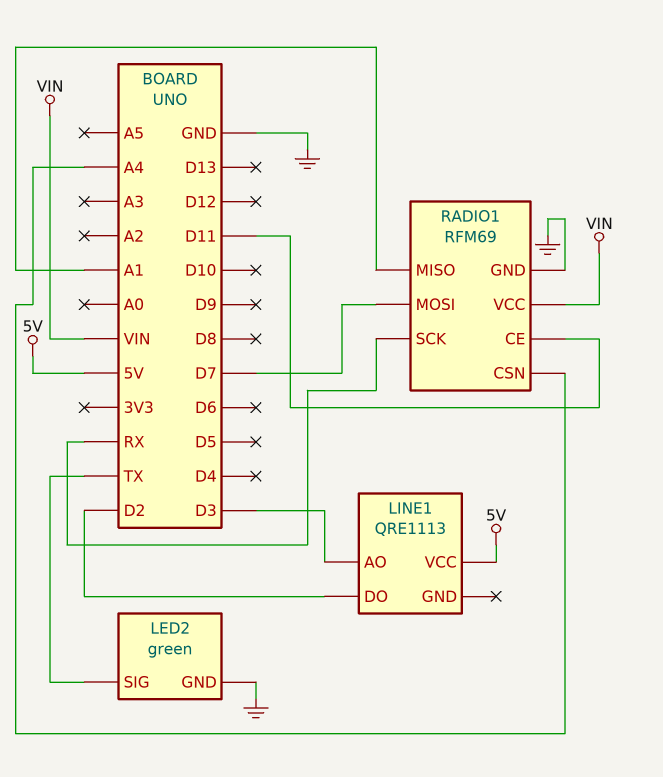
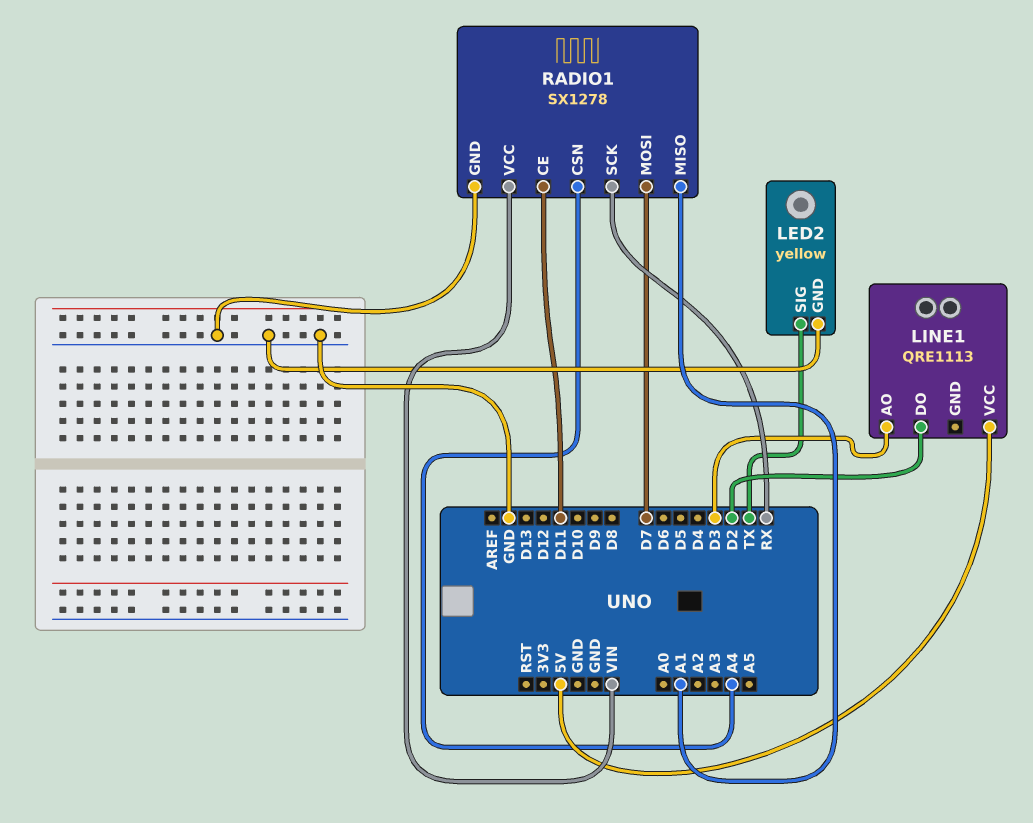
LED2: green -> yellow
RADIO1: RFM69 -> SX1278

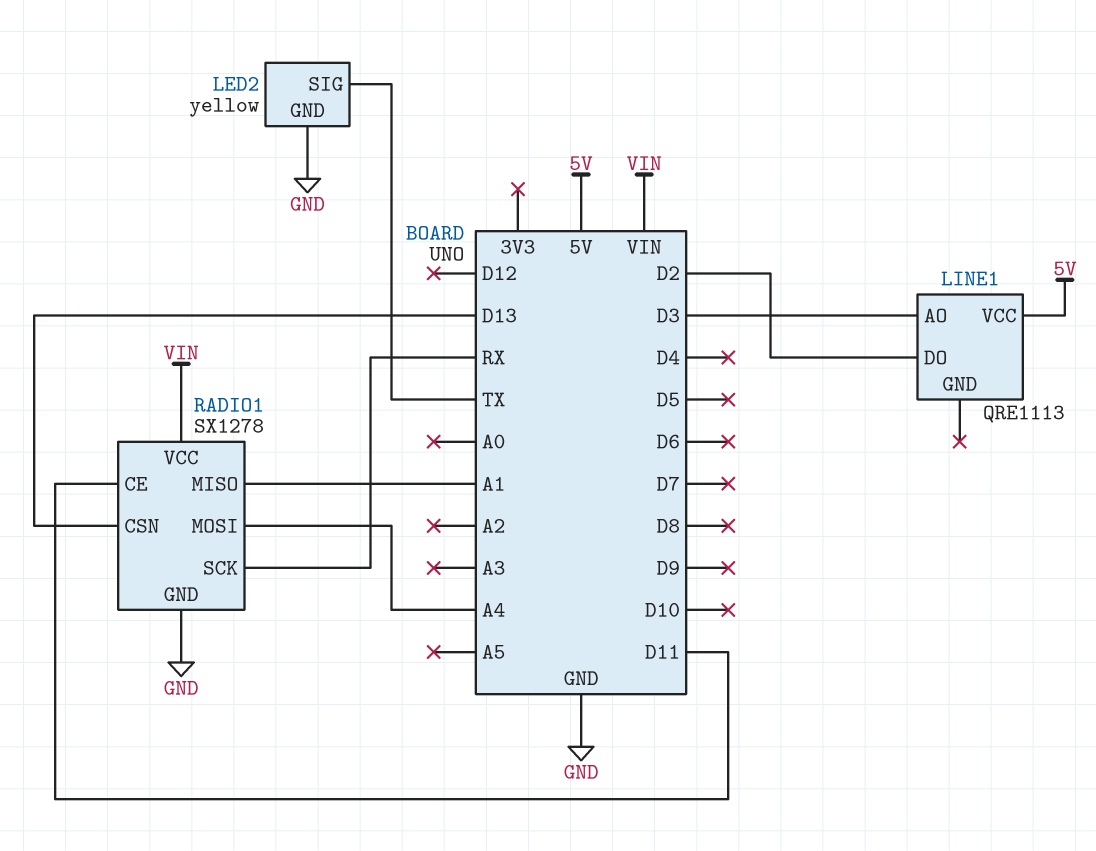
RADIO1 pin CSN: A4 -> D13
RADIO1 pin MOSI: D7 -> A4

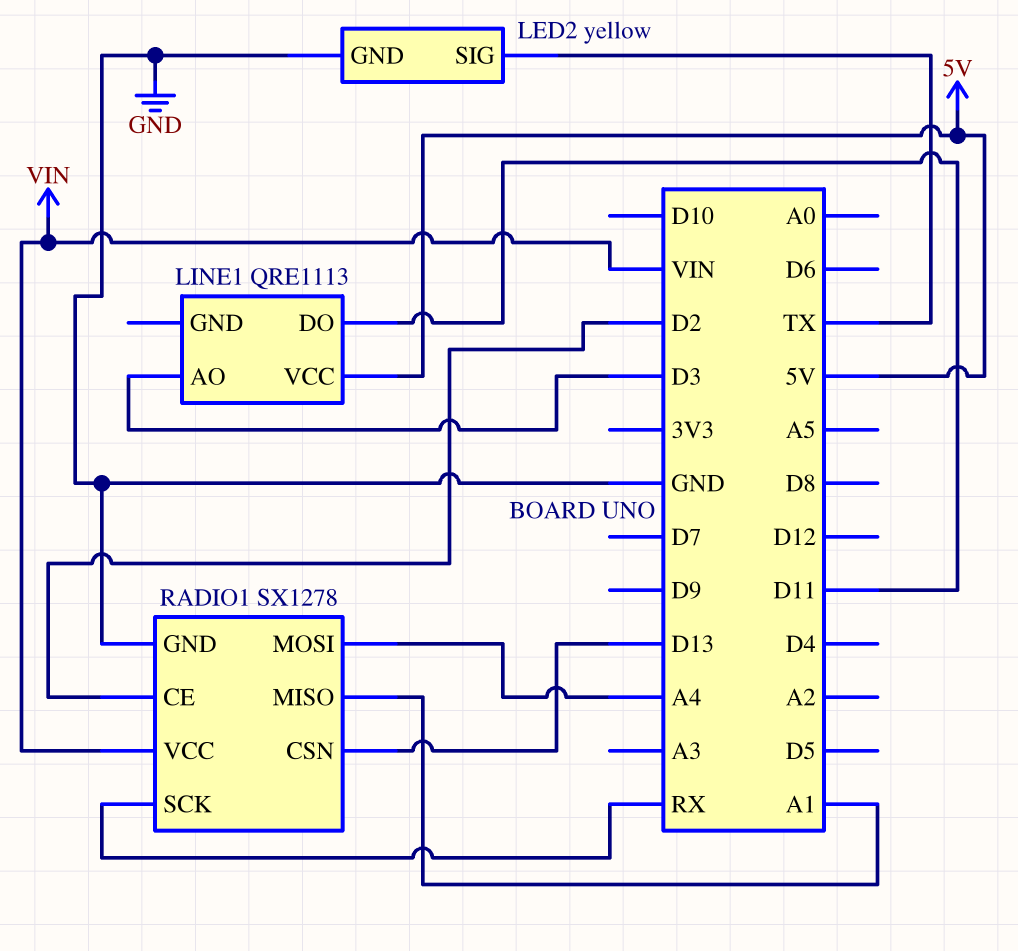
LINE1 pin DO: D2 -> D11
RADIO1 pin CE: D11 -> D2

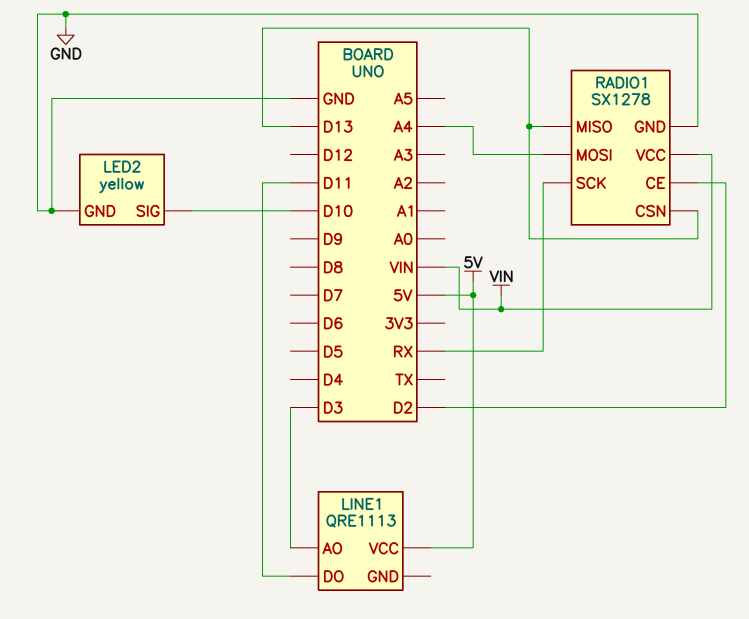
LED2 pin SIG: TX -> D10
RADIO1 pin MISO: A1 -> D13

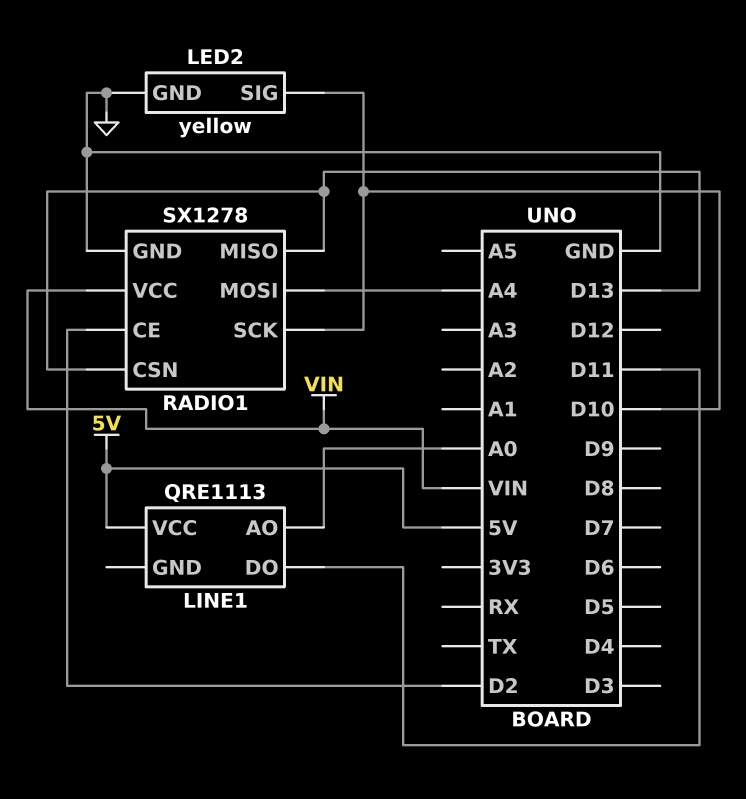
LINE1 pin AO: D3 -> A0
RADIO1 pin SCK: RX -> D10

